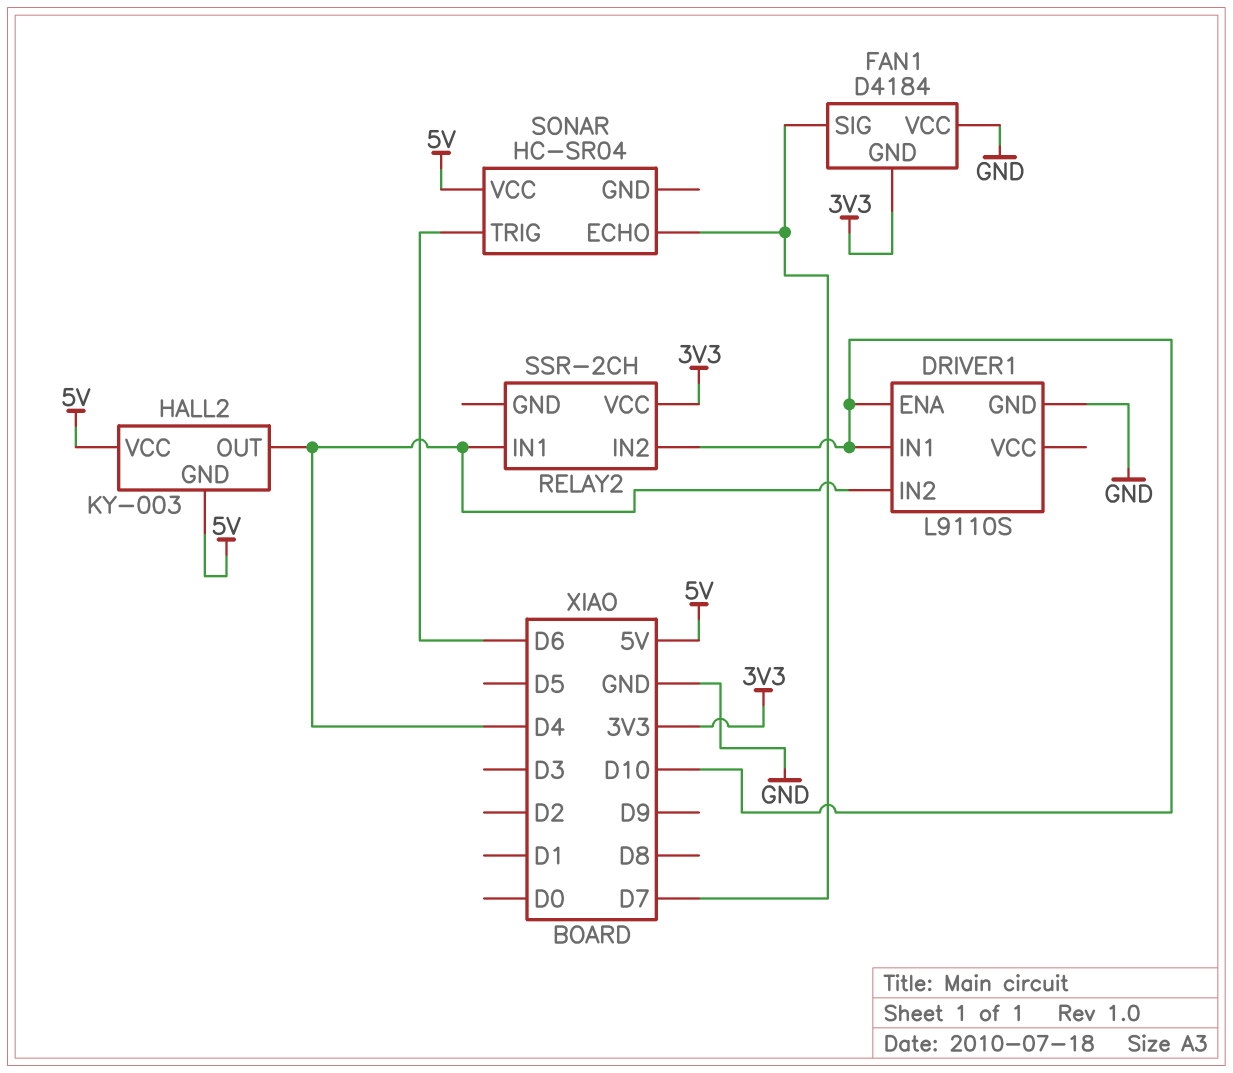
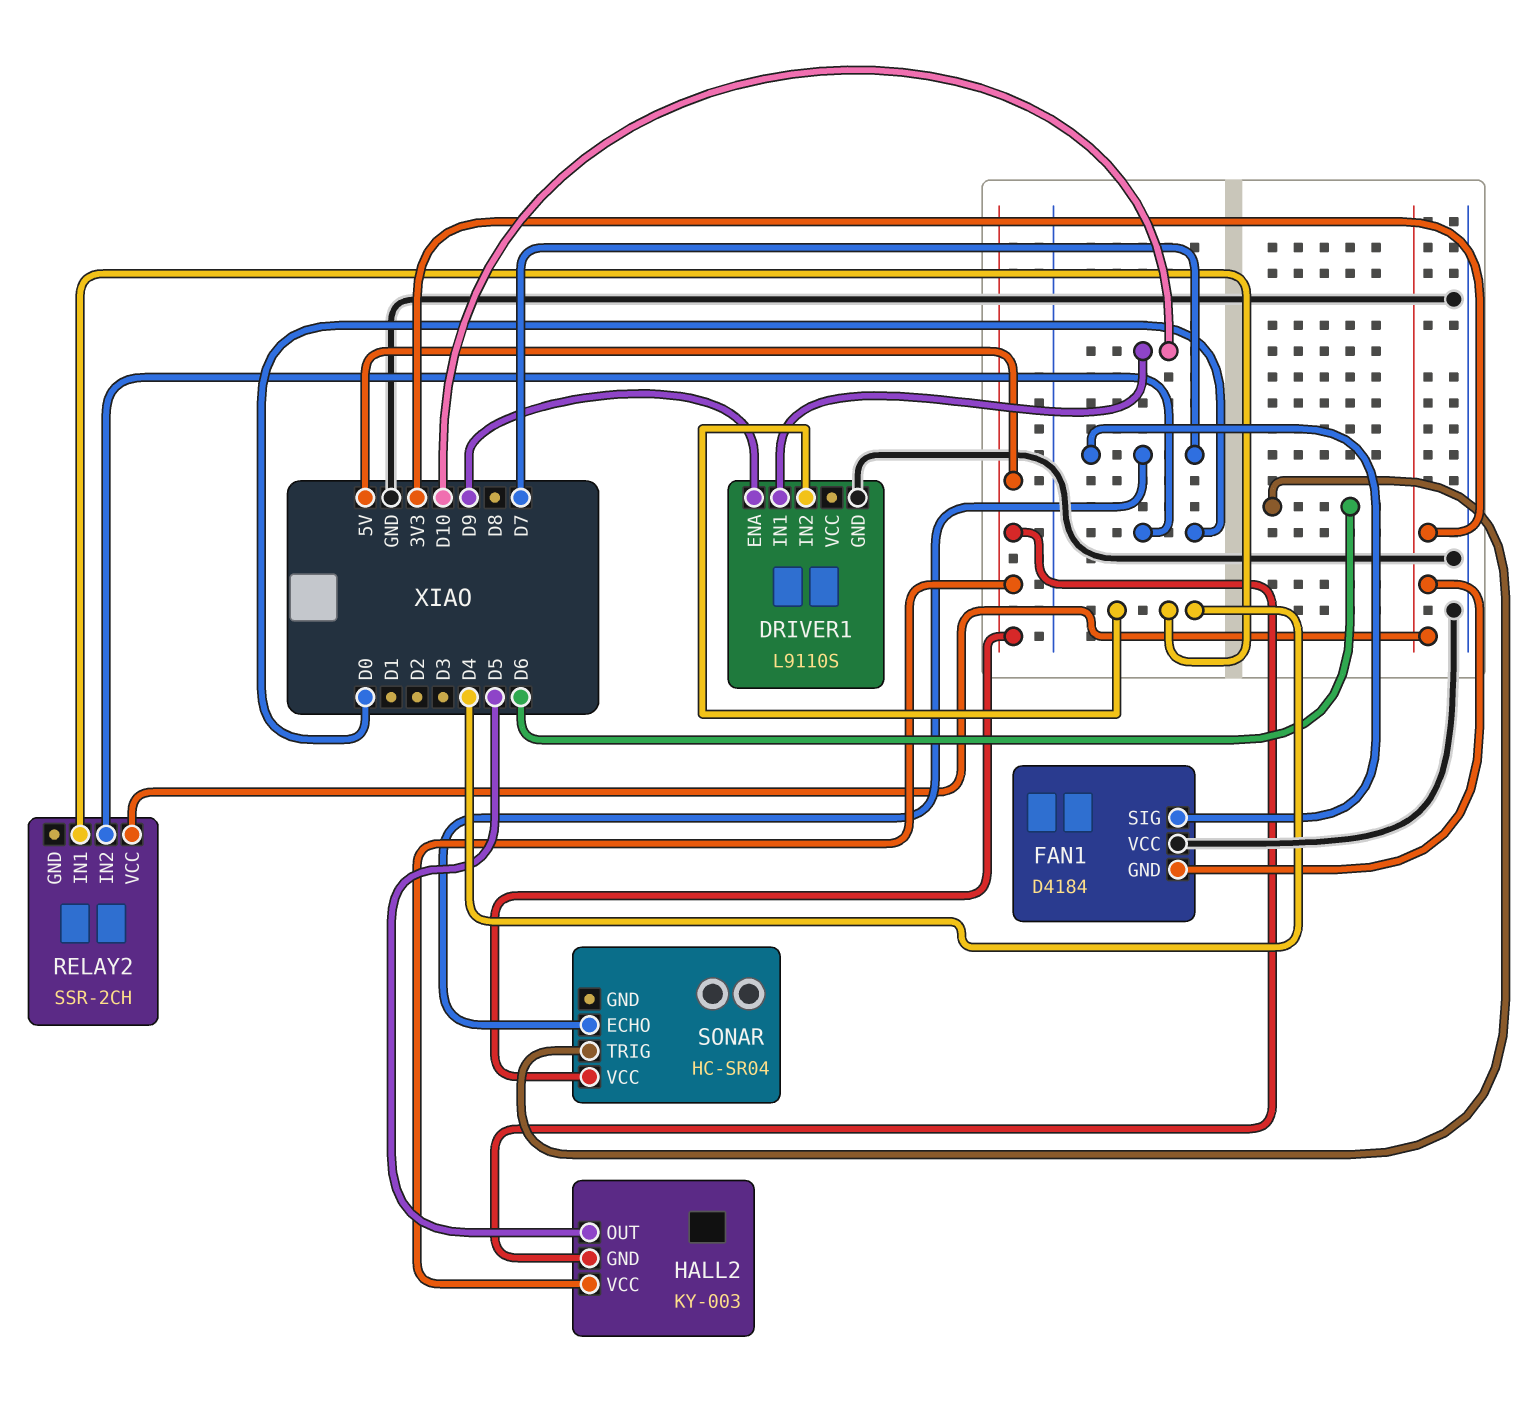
DRIVER1 pin ENA: D10 -> D9
HALL2 pin OUT: D4 -> D5
RELAY2 pin IN2: D10 -> D0

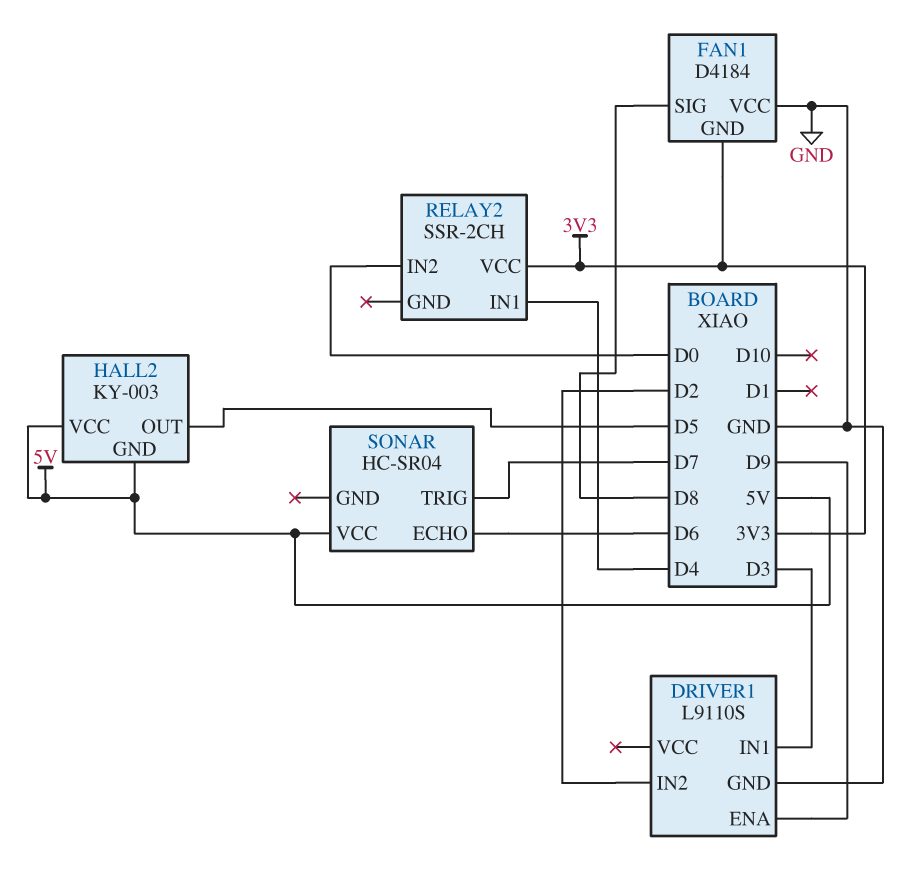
DRIVER1 pin IN1: D10 -> D3
DRIVER1 pin IN2: D4 -> D2
FAN1 pin SIG: D7 -> D8
SONAR pin ECHO: D7 -> D6
SONAR pin TRIG: D6 -> D7

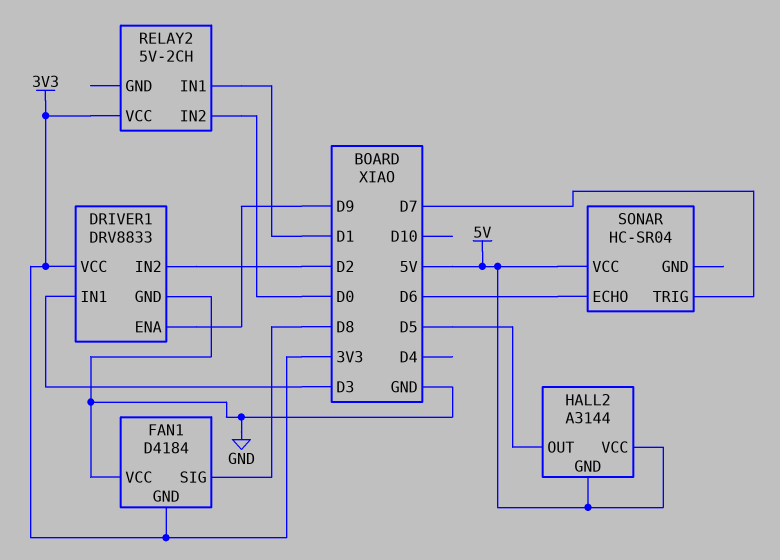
DRIVER1: L9110S -> DRV8833
DRIVER1 pin VCC: none -> 3V3
HALL2: KY-003 -> A3144
RELAY2: SSR-2CH -> 5V-2CH
RELAY2 pin IN1: D4 -> D1

